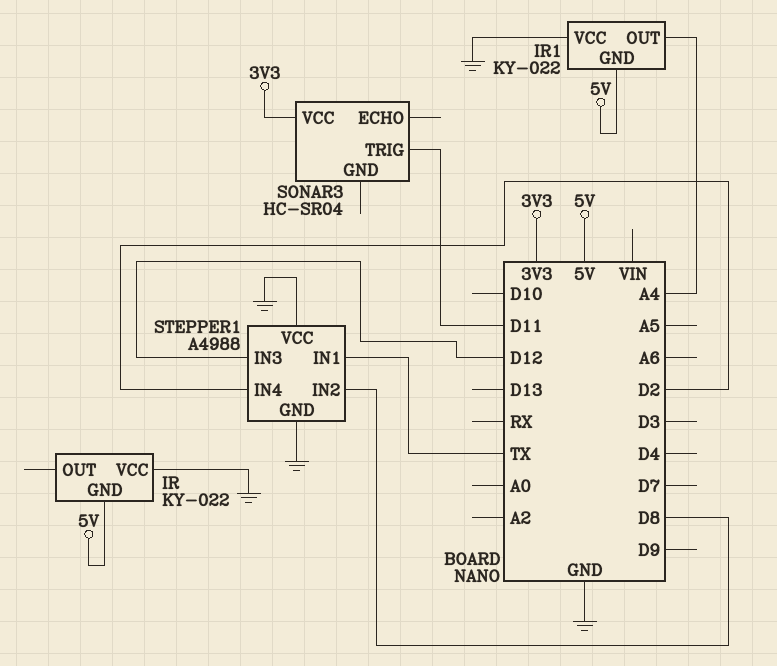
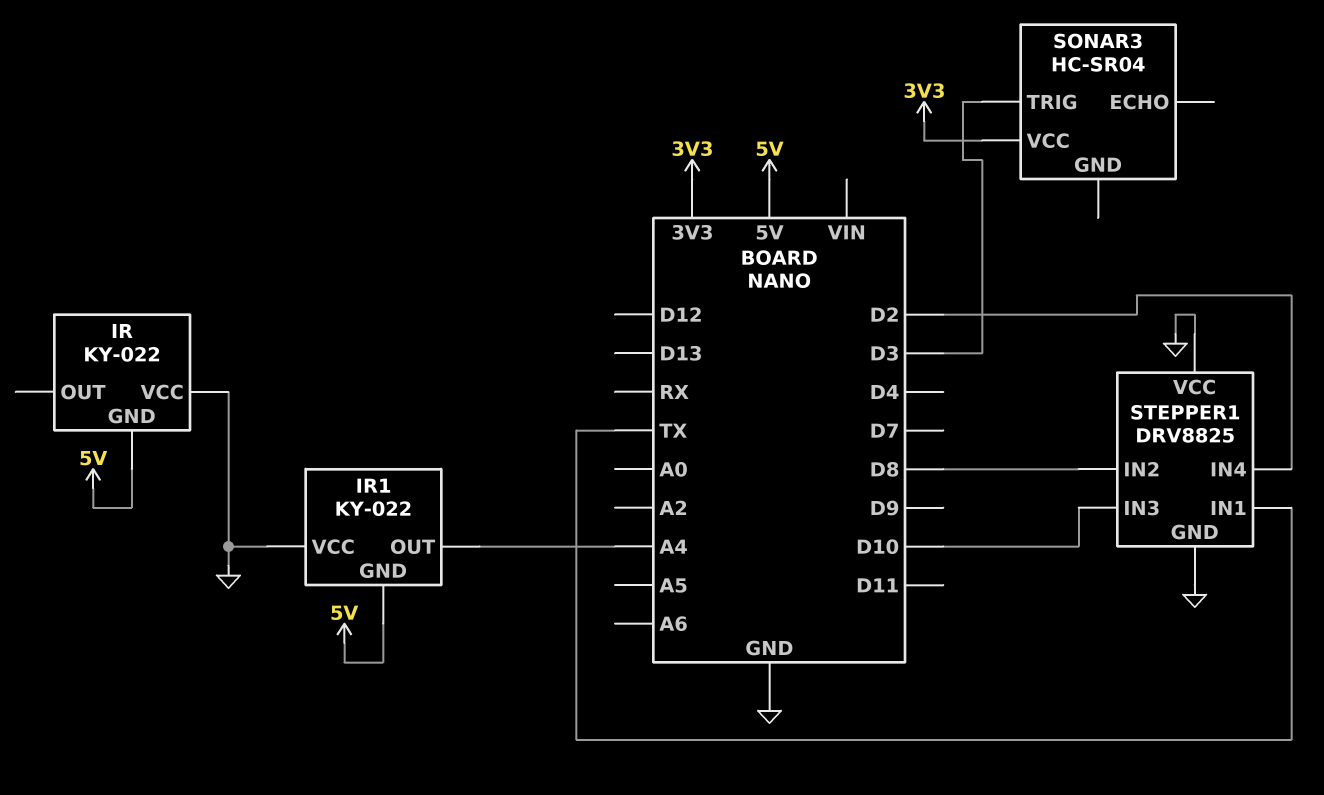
SONAR3 pin TRIG: D11 -> D3
STEPPER1: A4988 -> DRV8825
STEPPER1 pin IN3: D12 -> D10

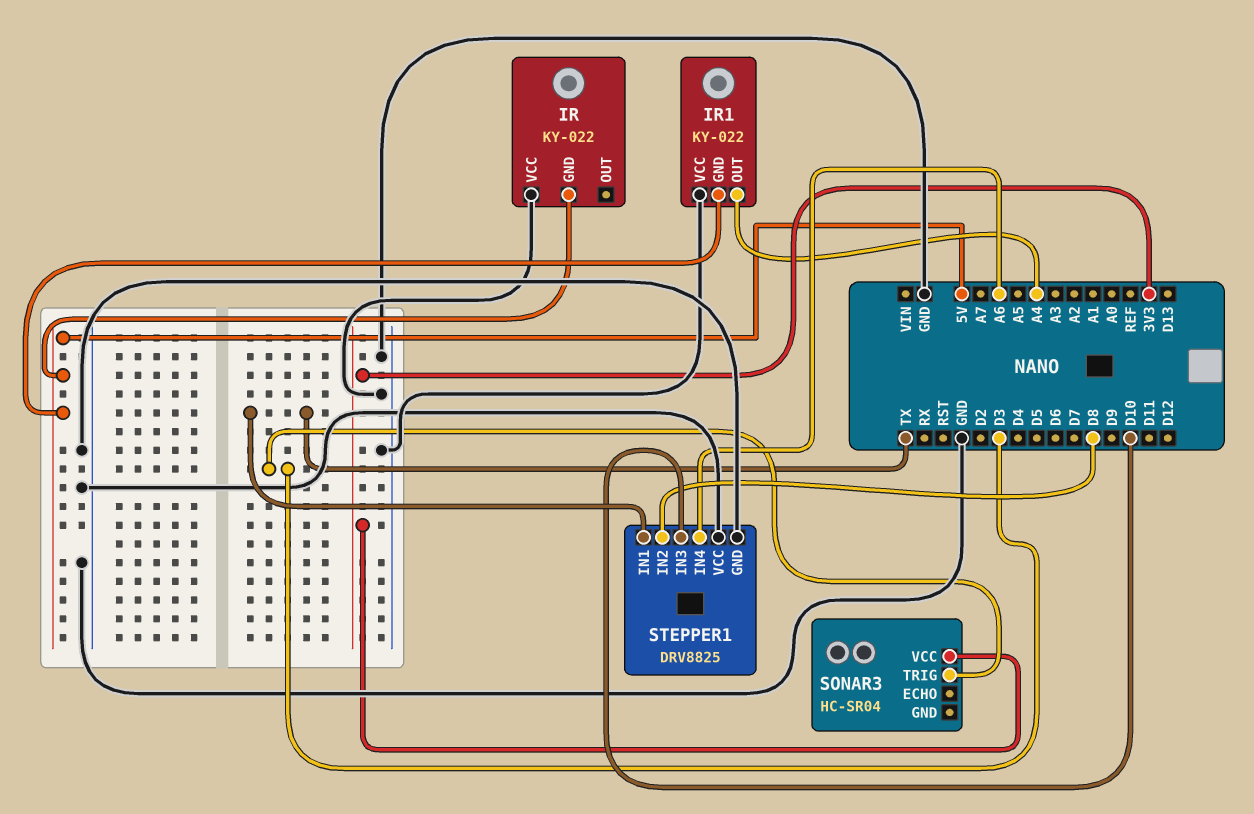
STEPPER1 pin IN4: D2 -> A6

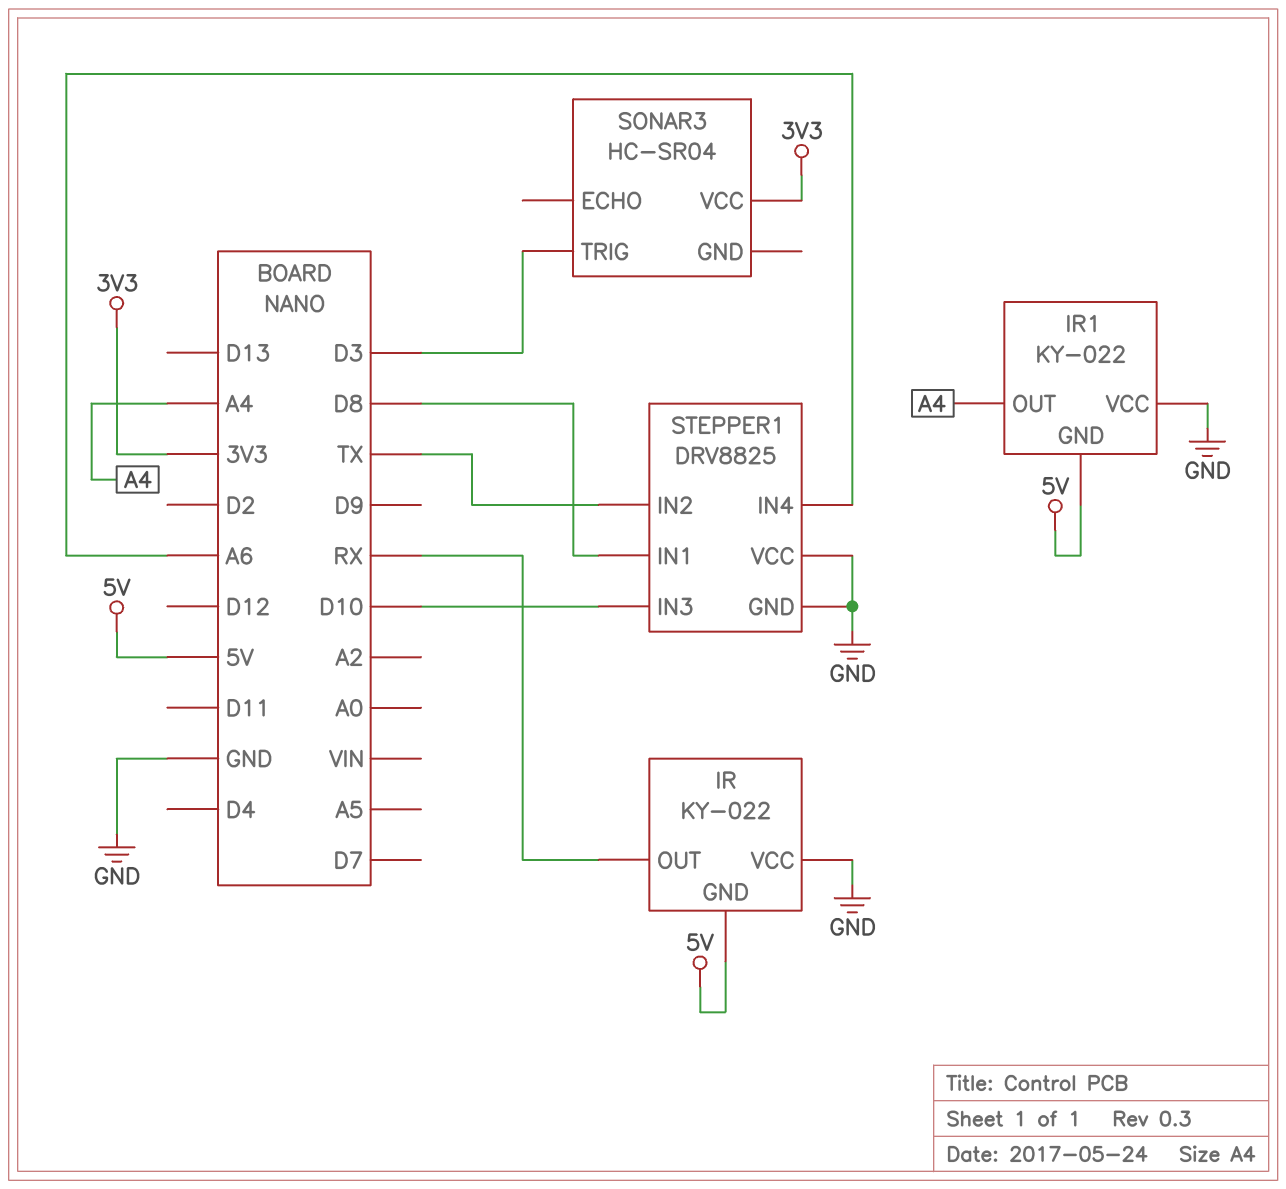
IR pin OUT: none -> RX
STEPPER1 pin IN1: TX -> D8
STEPPER1 pin IN2: D8 -> TX

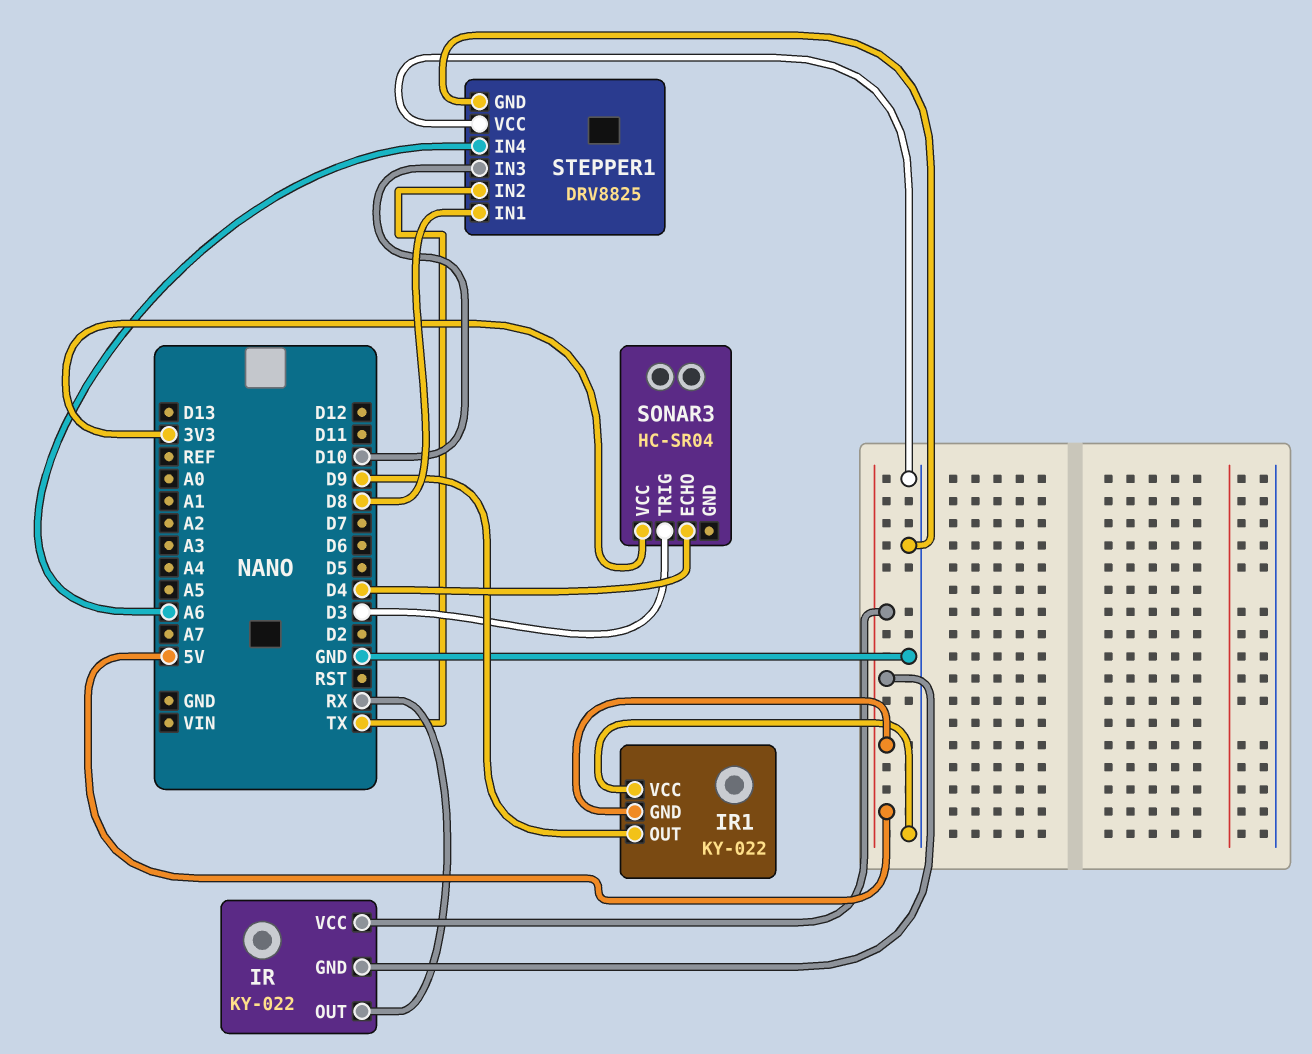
IR pin VCC: GND -> 5V
IR1 pin OUT: A4 -> D9
SONAR3 pin ECHO: none -> D4

